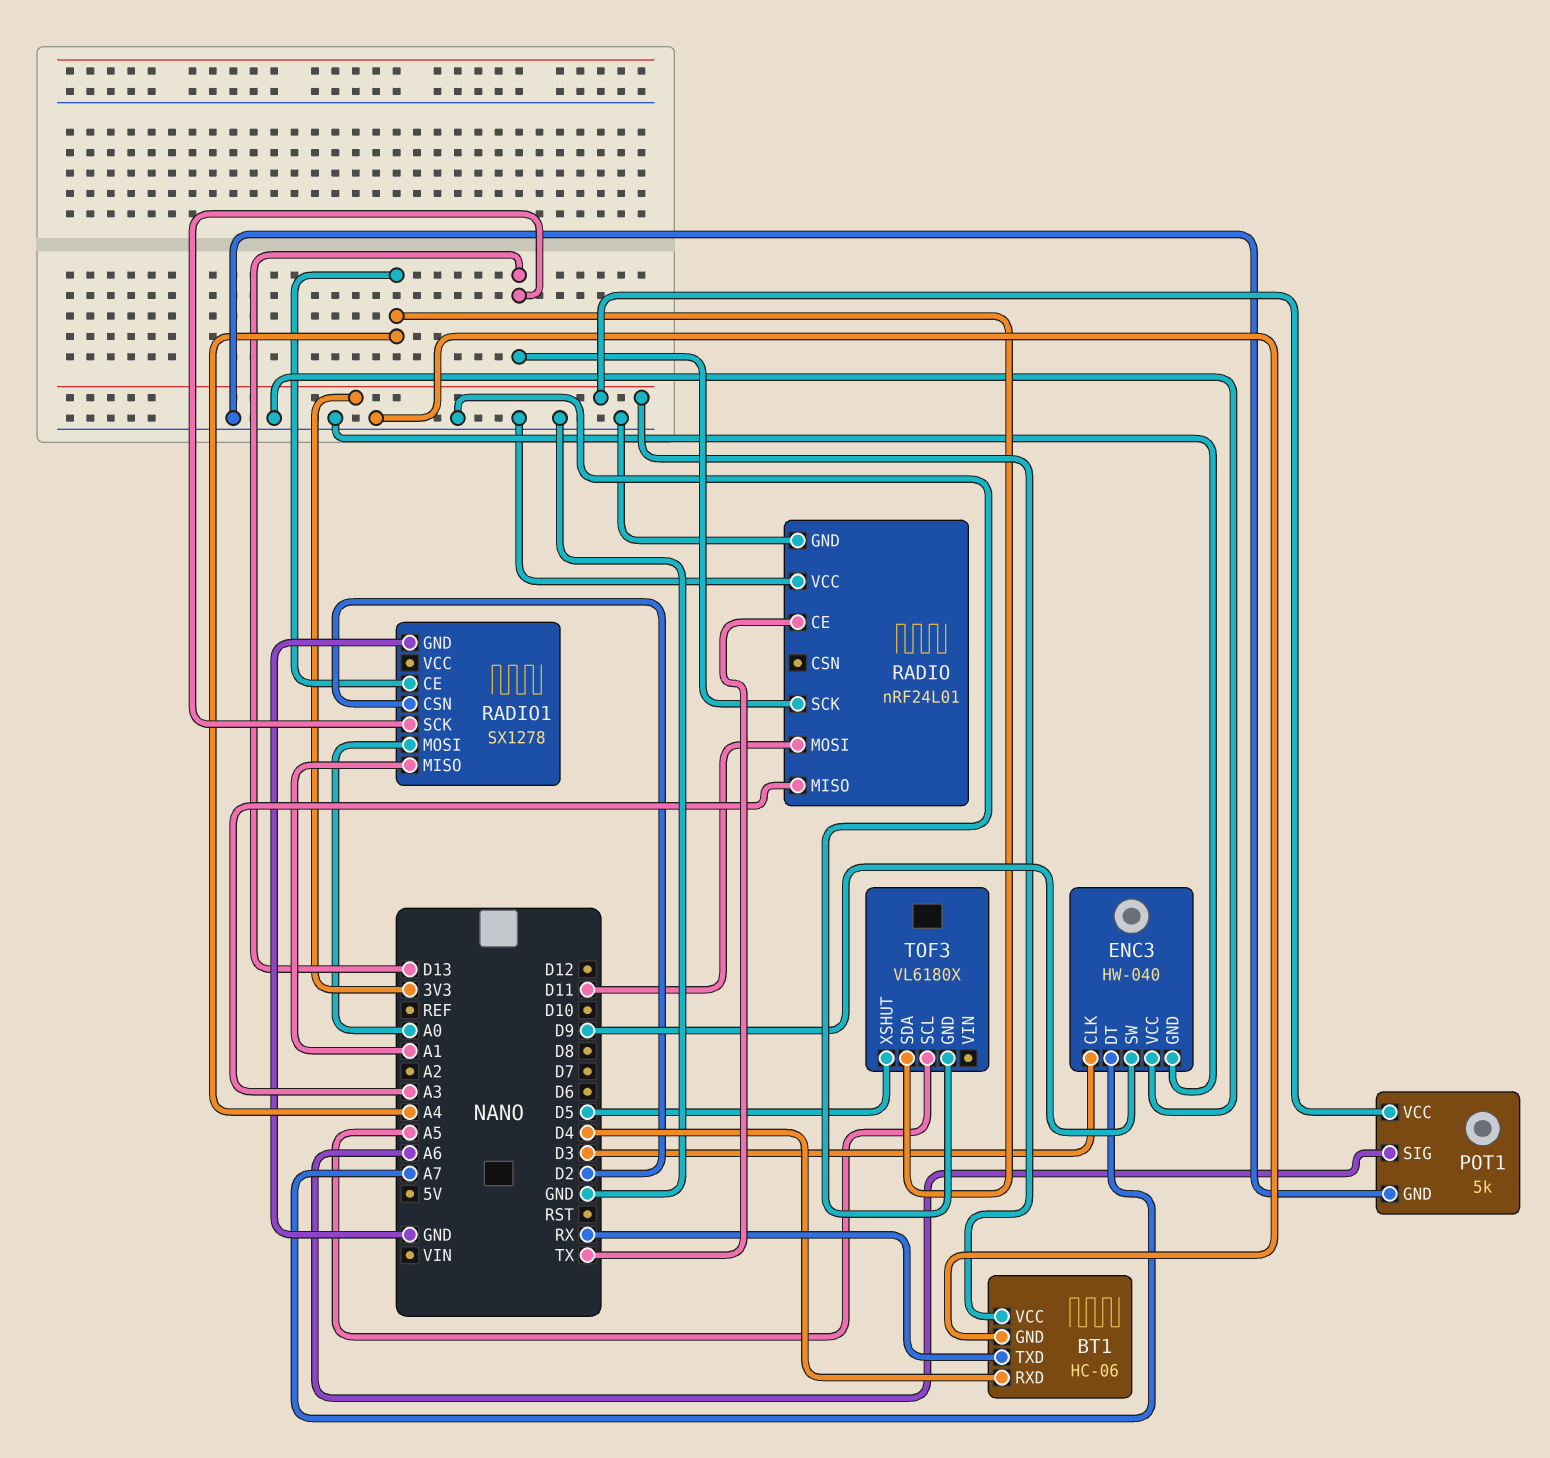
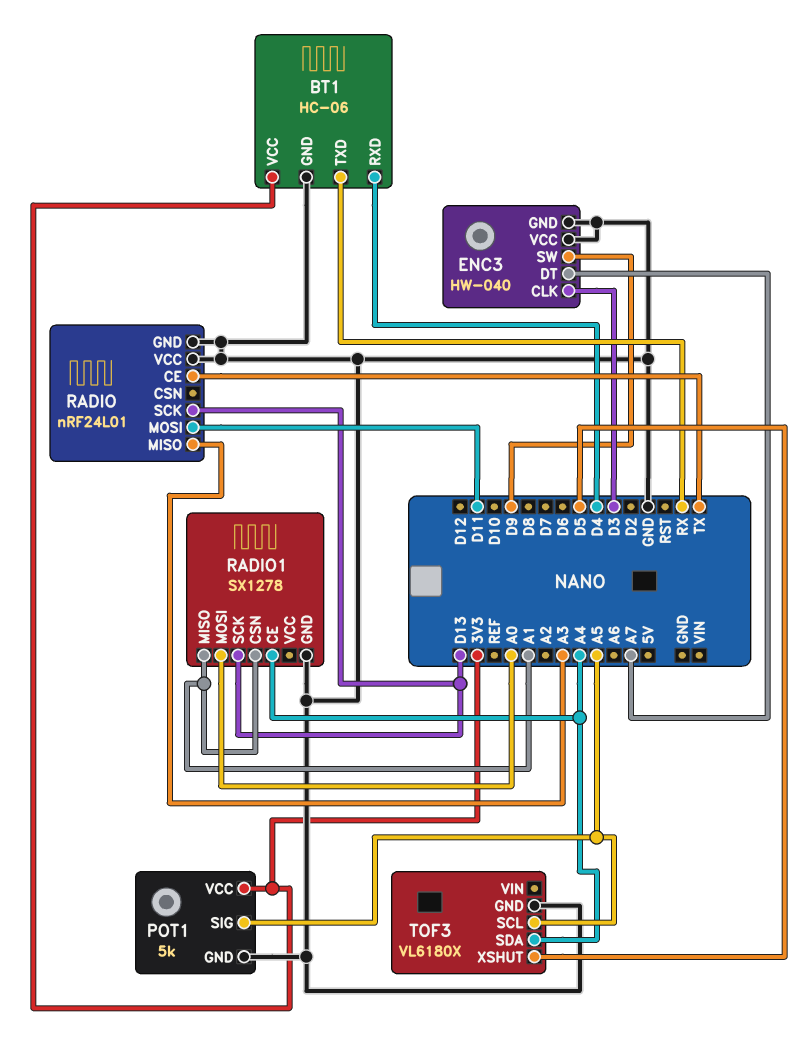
POT1 pin SIG: A6 -> A5
RADIO1 pin CSN: D2 -> A1

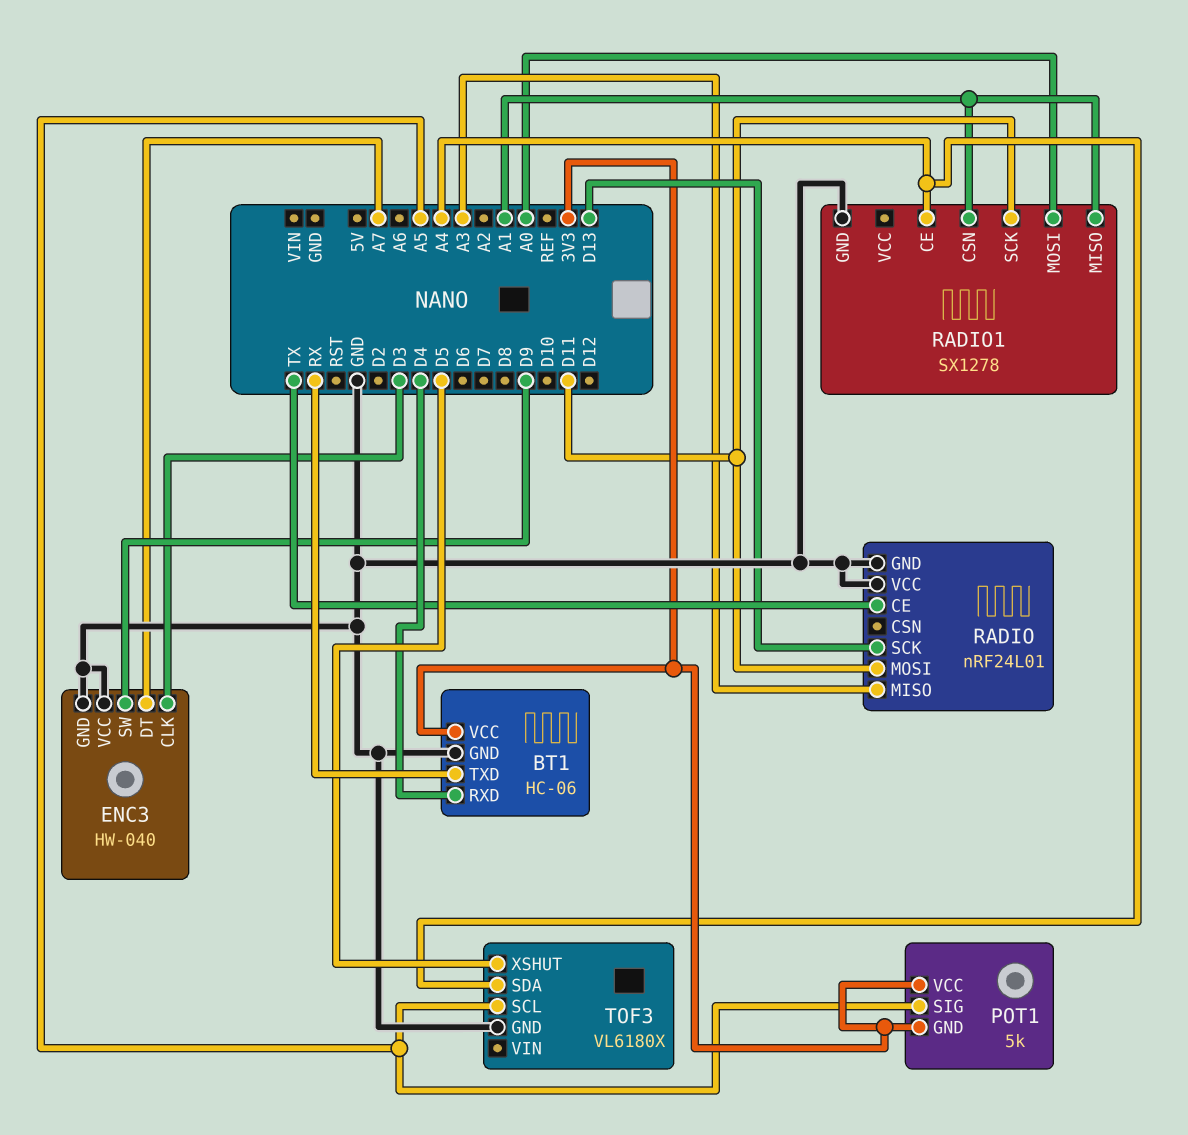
POT1 pin GND: GND -> 3V3
RADIO1 pin SCK: D13 -> D11

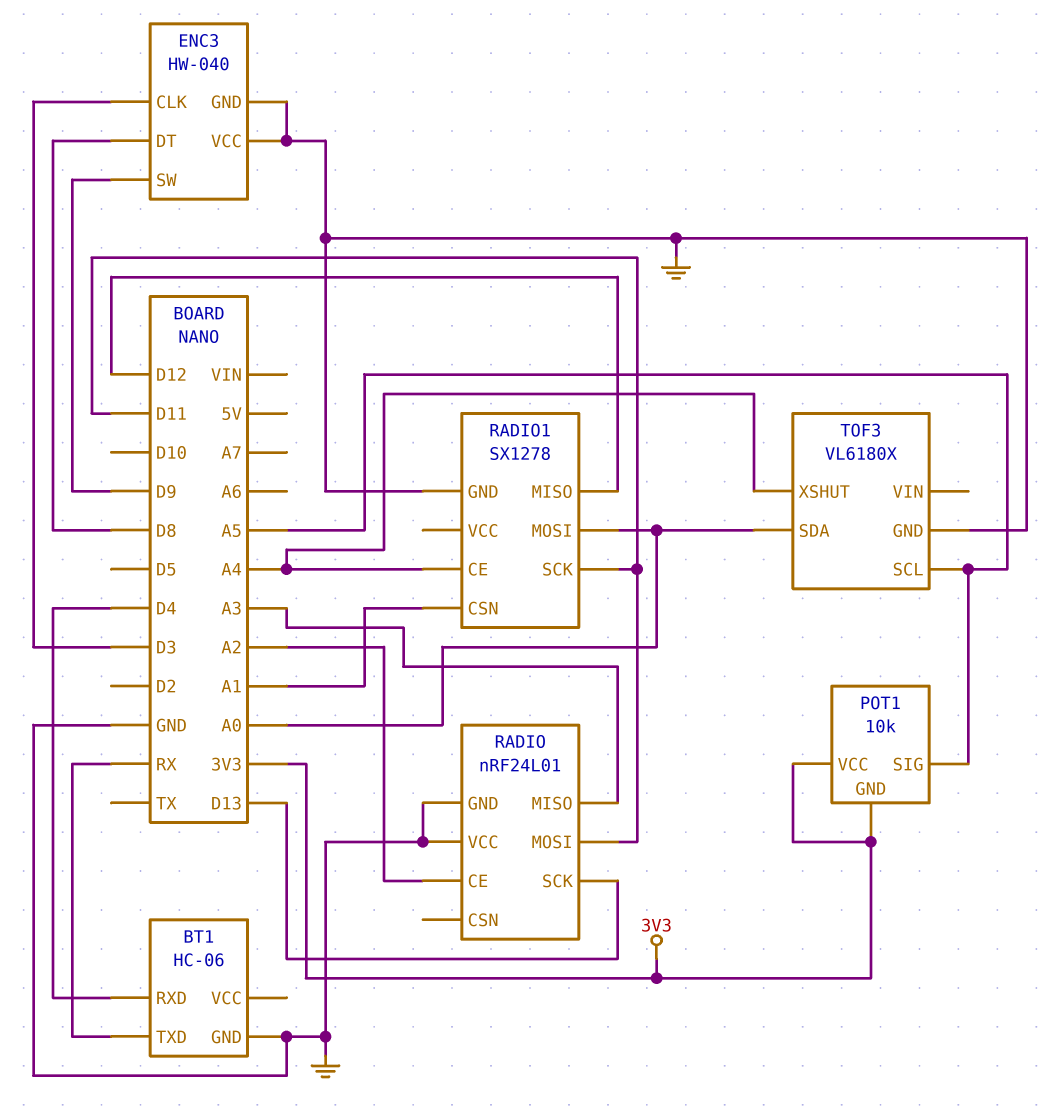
BT1 pin VCC: 3V3 -> none
ENC3 pin DT: A7 -> D8
POT1: 5k -> 10k
RADIO pin CE: TX -> A2
RADIO1 pin MISO: A1 -> D12
TOF3 pin SDA: A4 -> A0
TOF3 pin XSHUT: D5 -> A4

